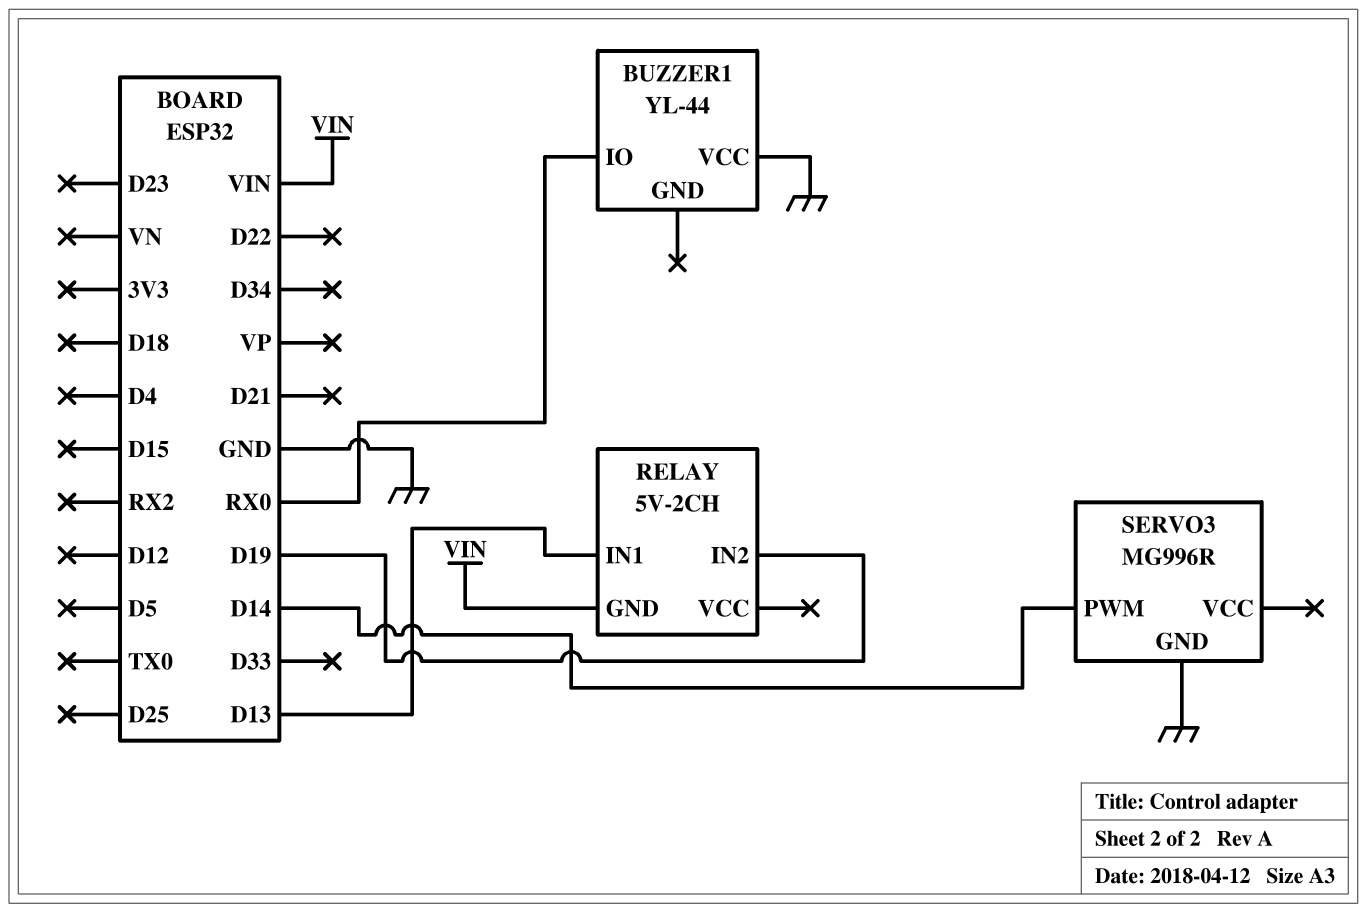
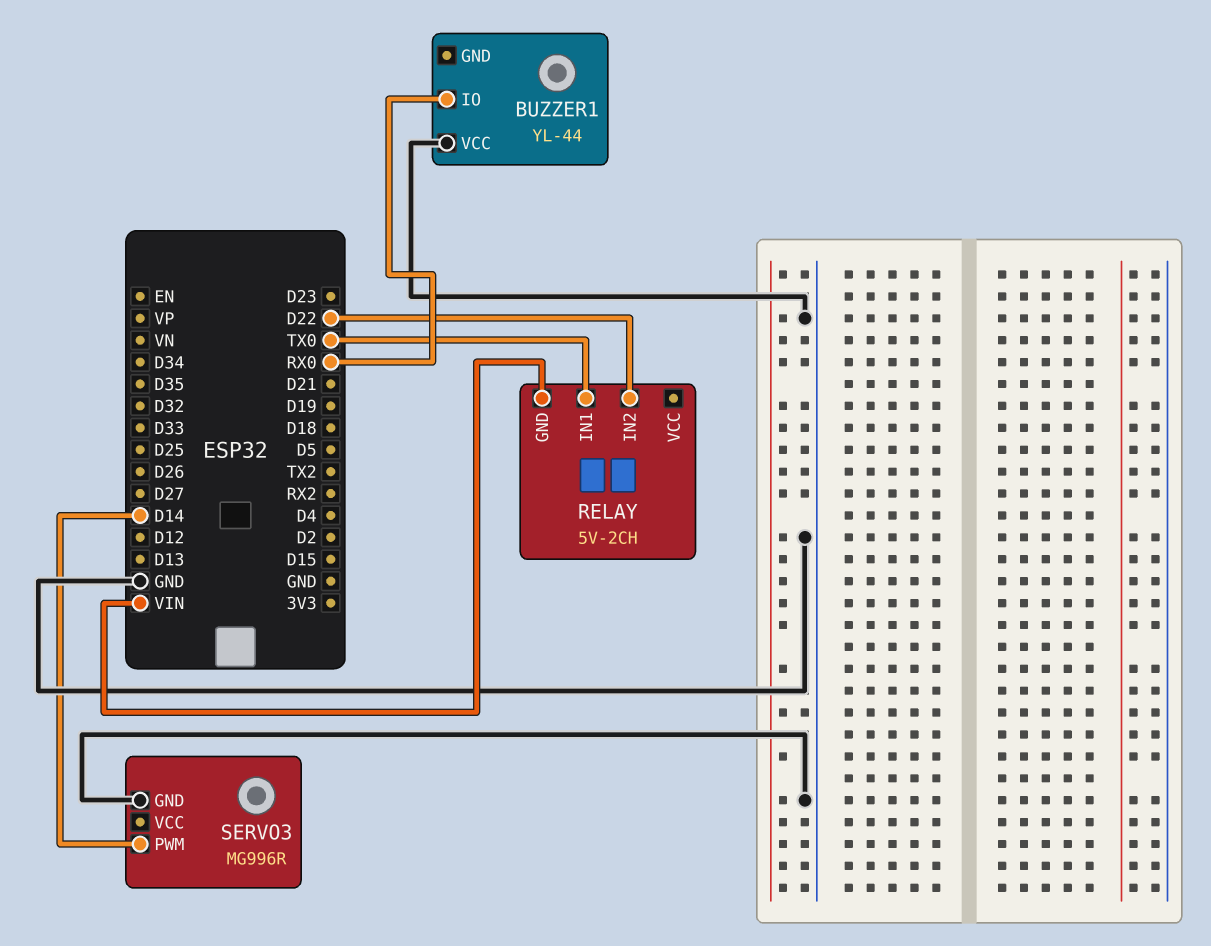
RELAY pin IN1: D13 -> TX0
RELAY pin IN2: D19 -> D22

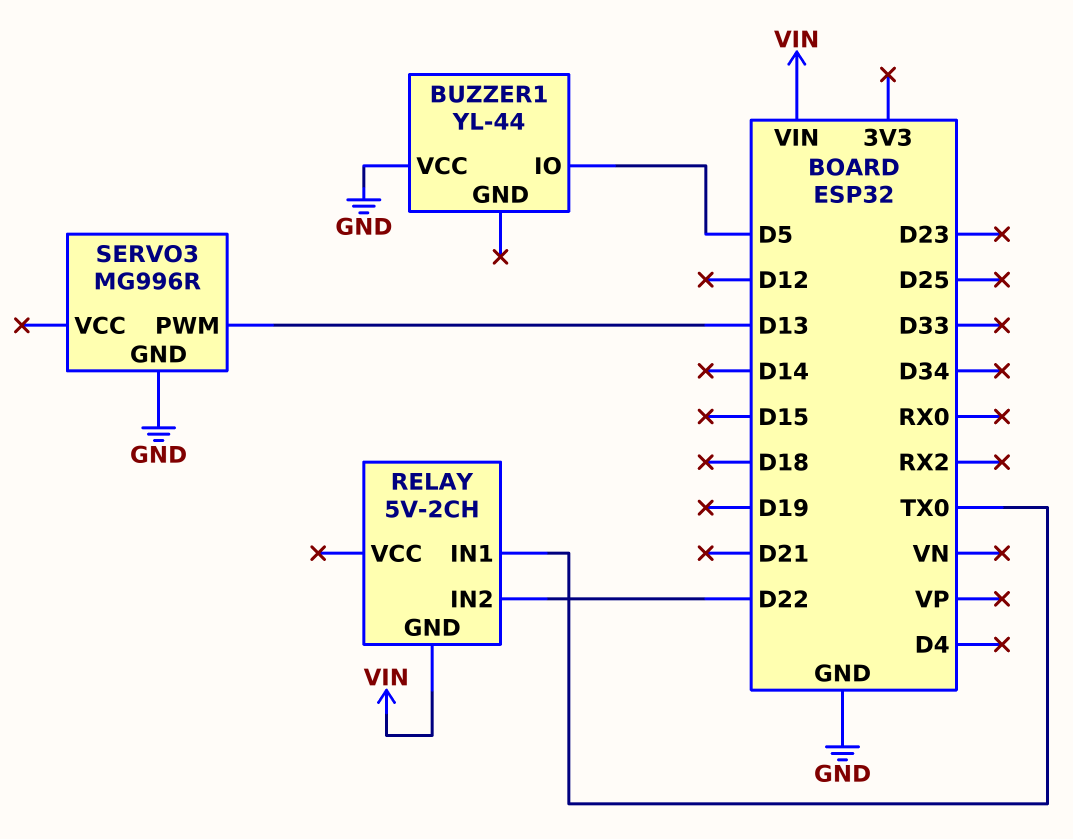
BUZZER1 pin IO: RX0 -> D5
SERVO3 pin PWM: D14 -> D13

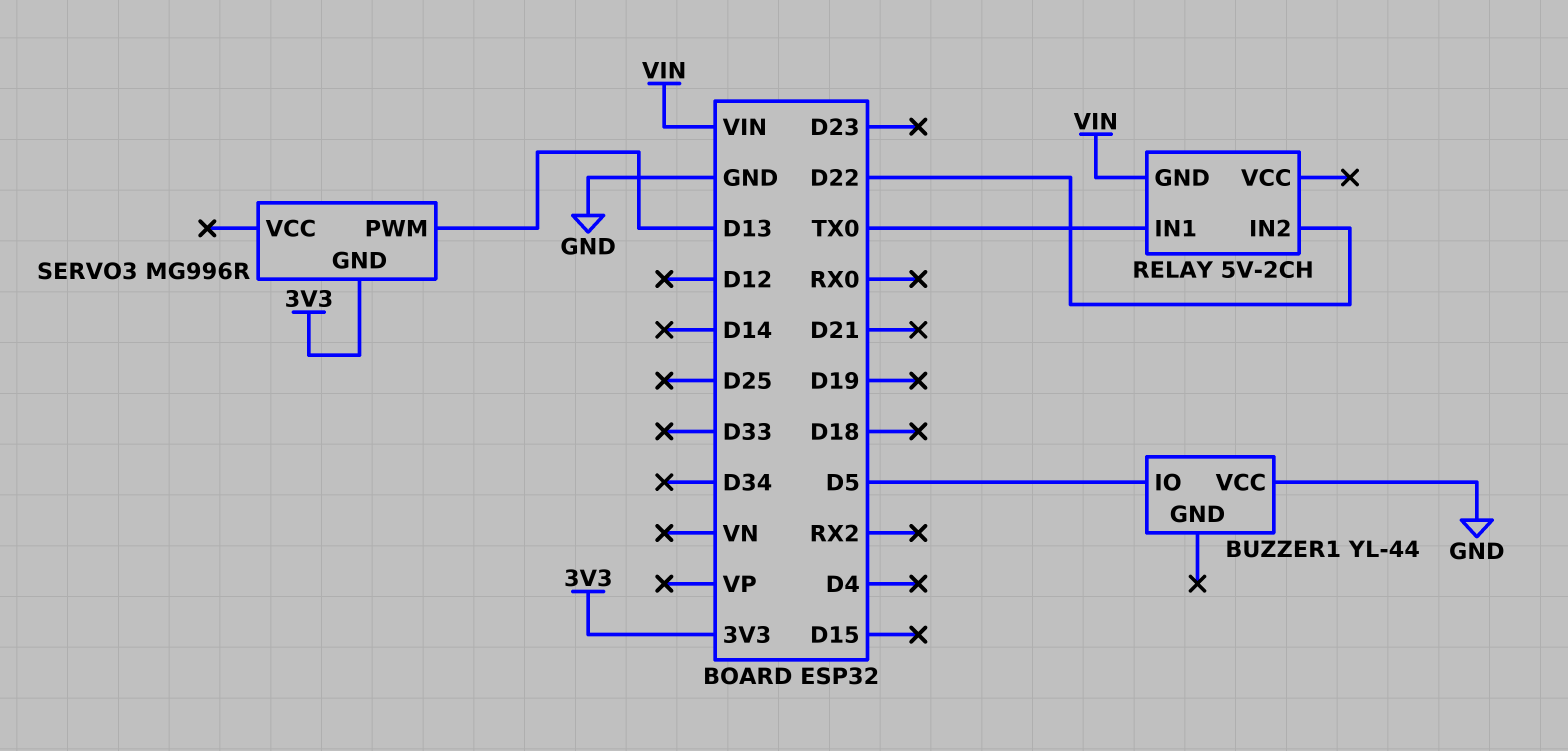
SERVO3 pin GND: GND -> 3V3

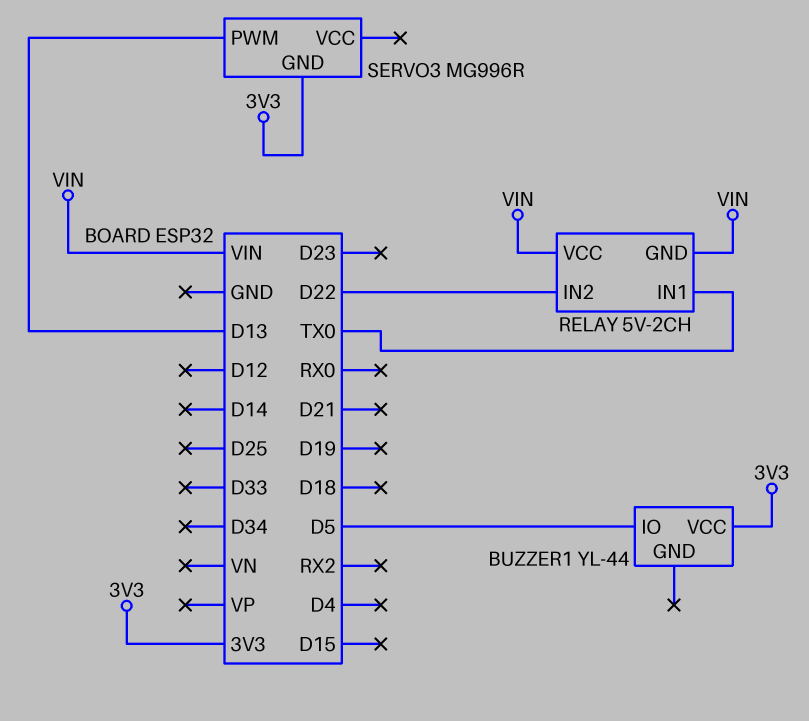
BUZZER1 pin VCC: GND -> 3V3
RELAY pin VCC: none -> VIN

